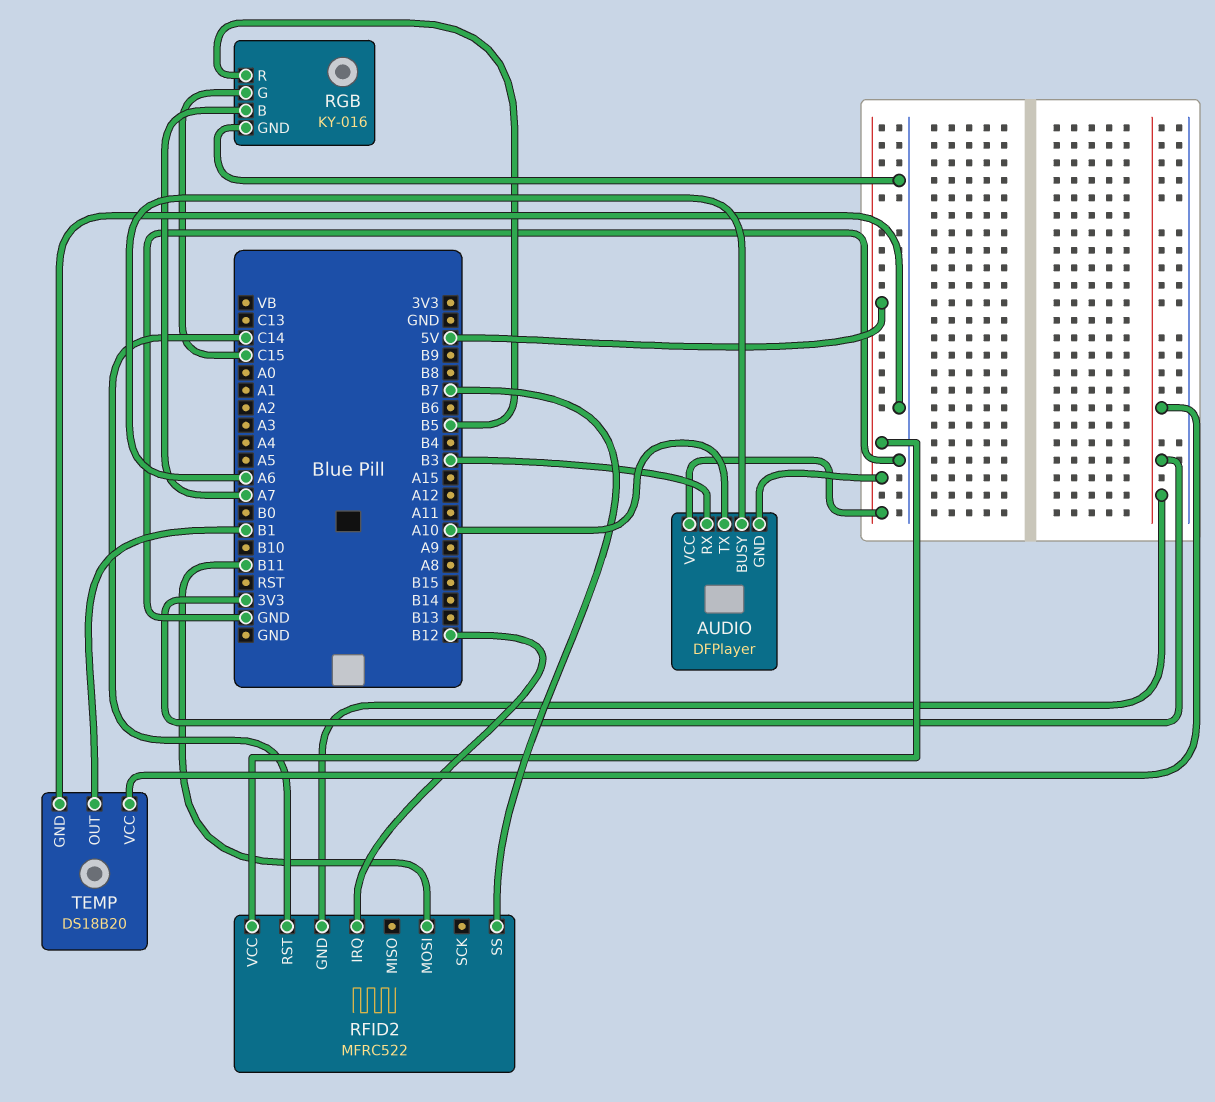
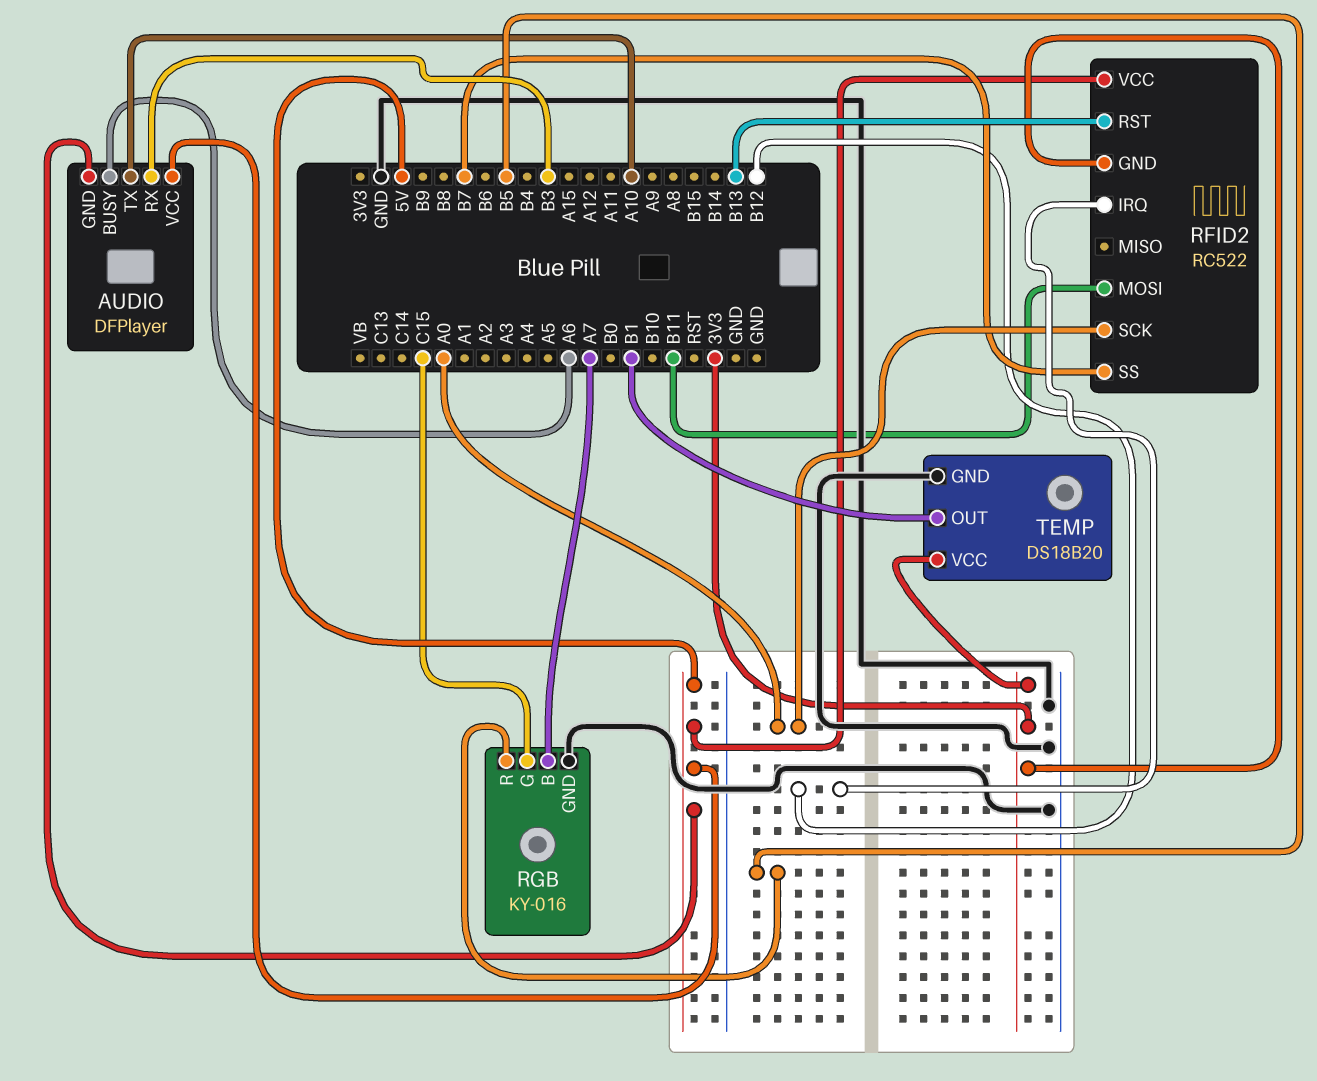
RFID2: MFRC522 -> RC522
RFID2 pin RST: C14 -> B13
RFID2 pin SCK: none -> A0

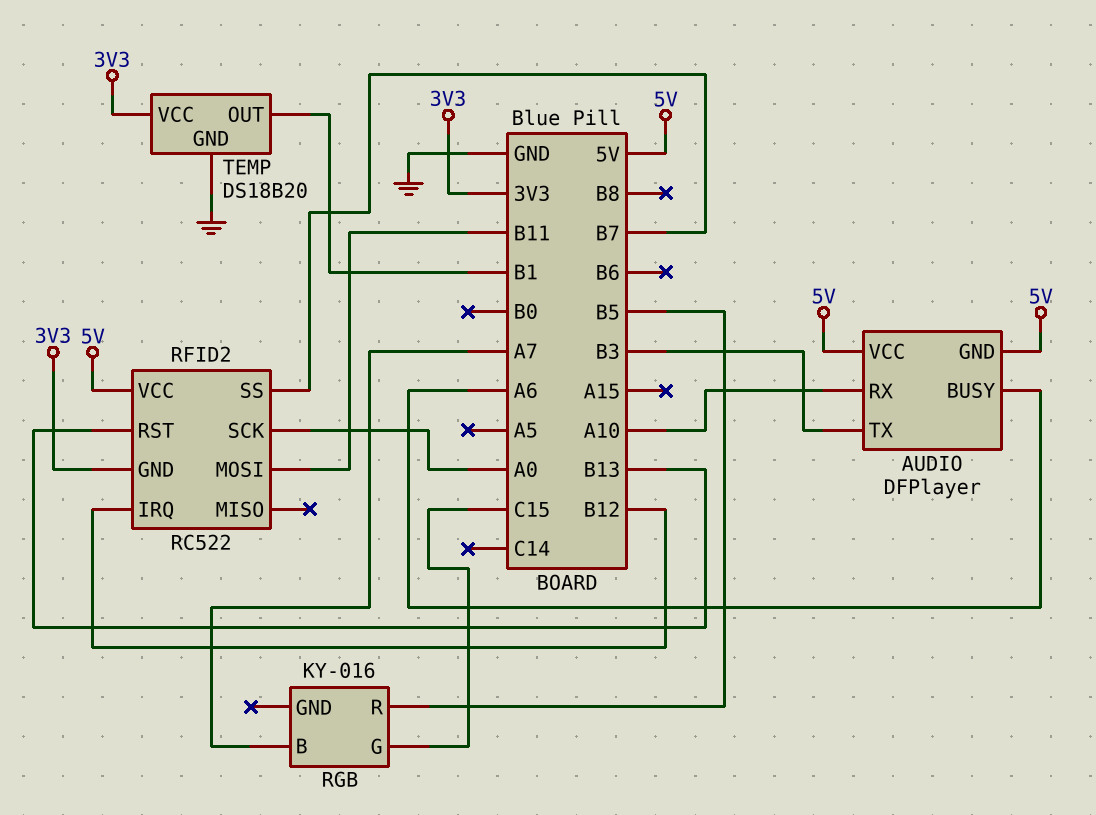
AUDIO pin RX: B3 -> A10
AUDIO pin TX: A10 -> B3
RGB pin GND: GND -> none

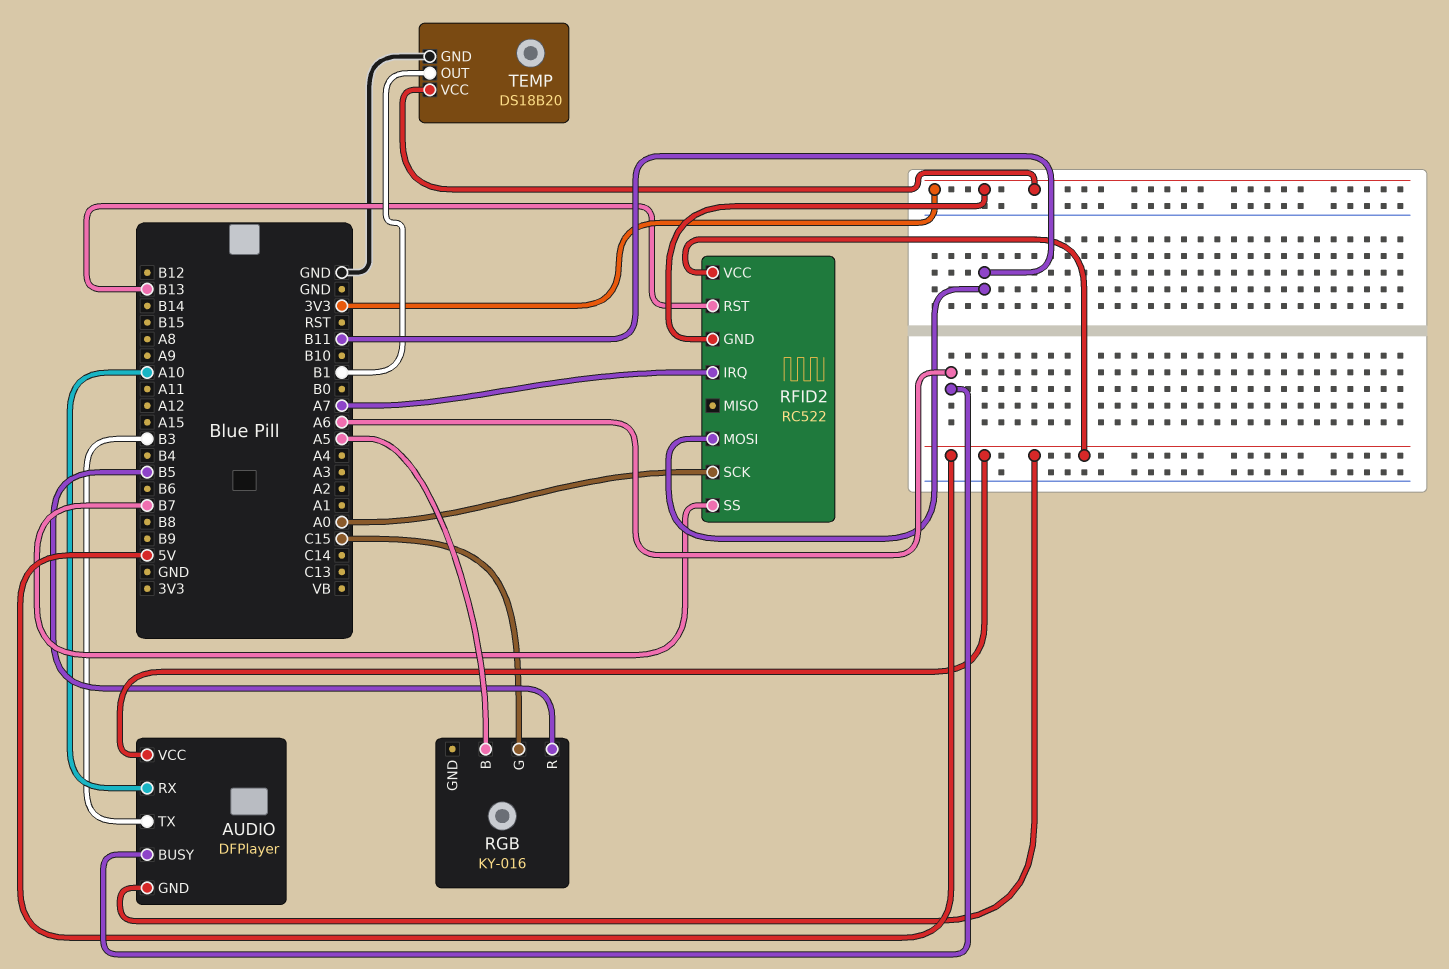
RFID2 pin IRQ: B12 -> A7
RGB pin B: A7 -> A5

